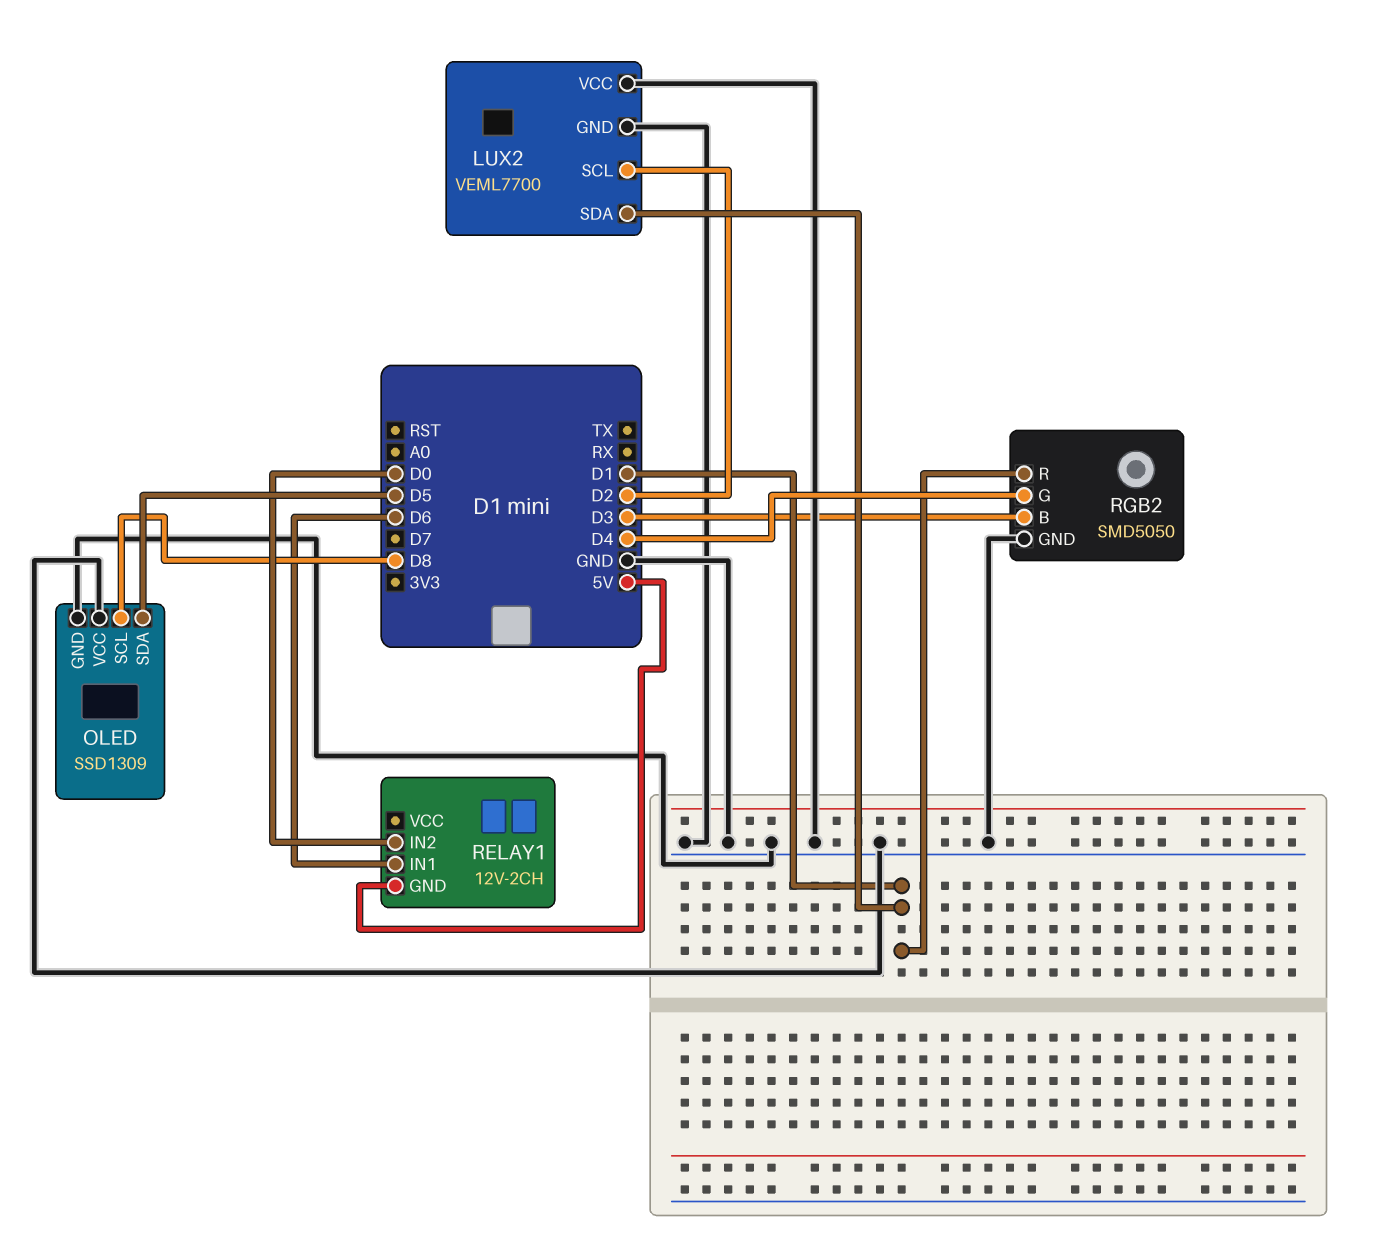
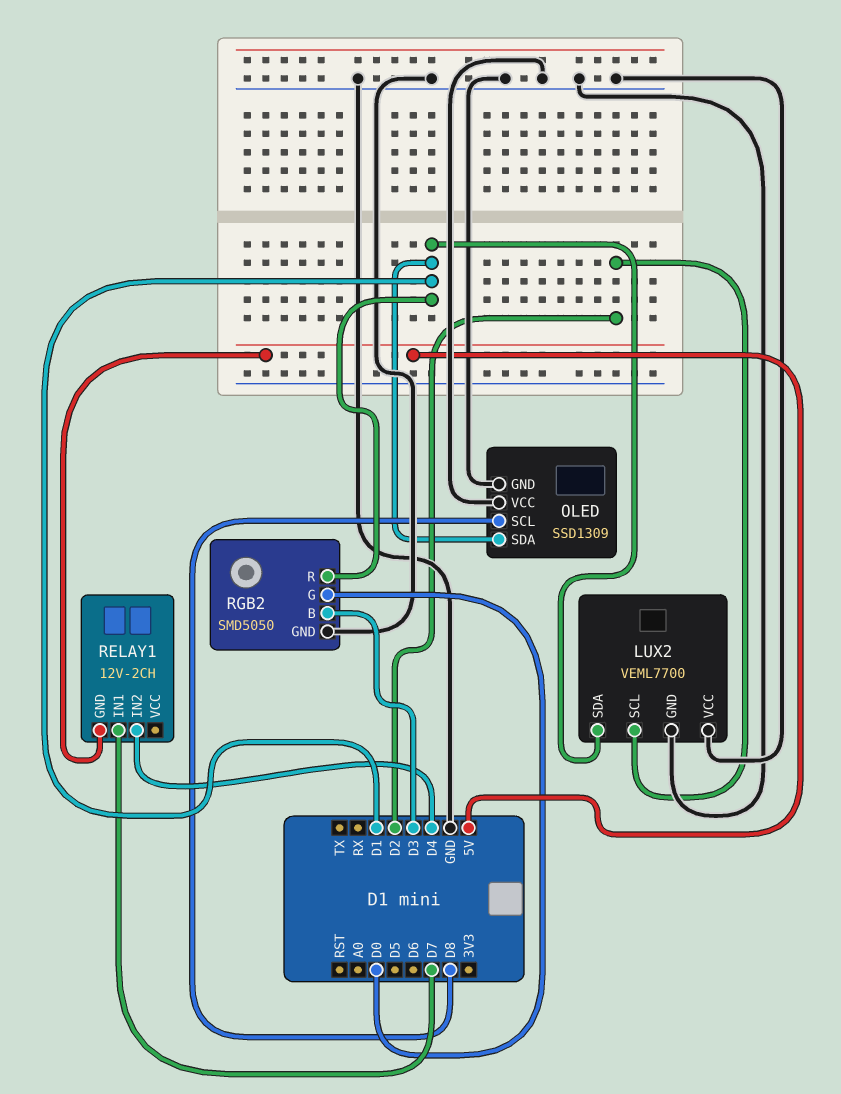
OLED pin SDA: D5 -> D1
RELAY1 pin IN1: D6 -> D7
RELAY1 pin IN2: D0 -> D4
RGB2 pin G: D4 -> D0

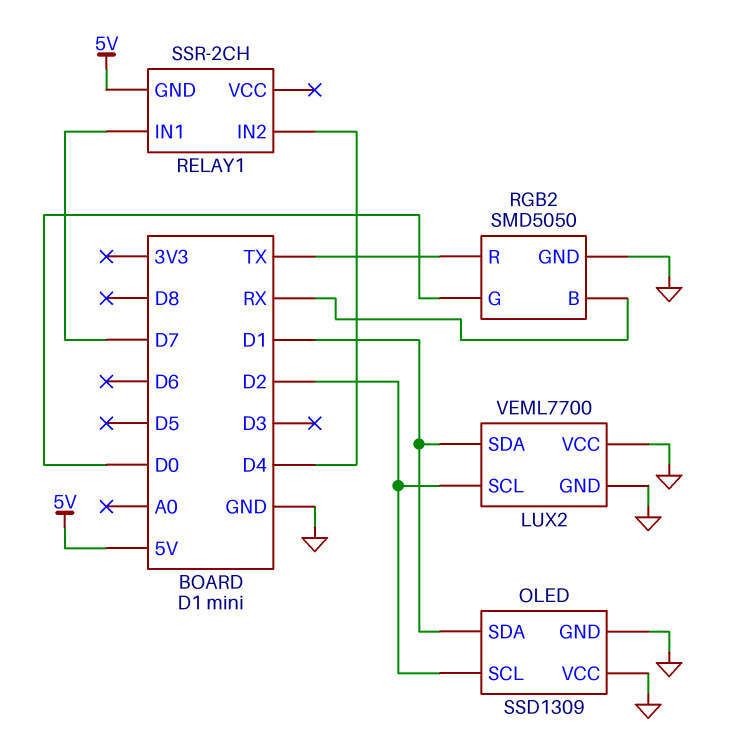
OLED pin SCL: D8 -> D2
RELAY1: 12V-2CH -> SSR-2CH
RGB2 pin B: D3 -> RX
RGB2 pin R: D1 -> TX

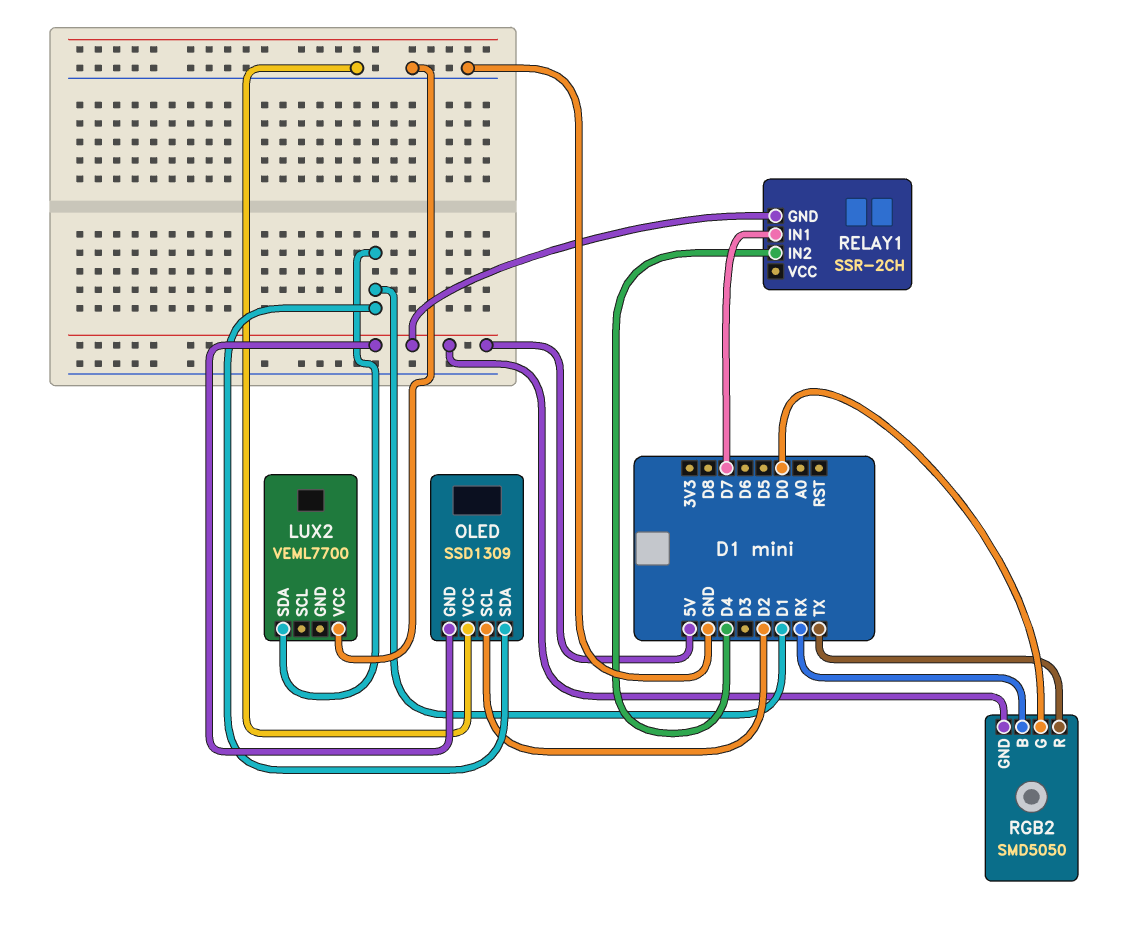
LUX2 pin GND: GND -> none
LUX2 pin SCL: D2 -> none
OLED pin GND: GND -> 5V
RGB2 pin GND: GND -> 5V

